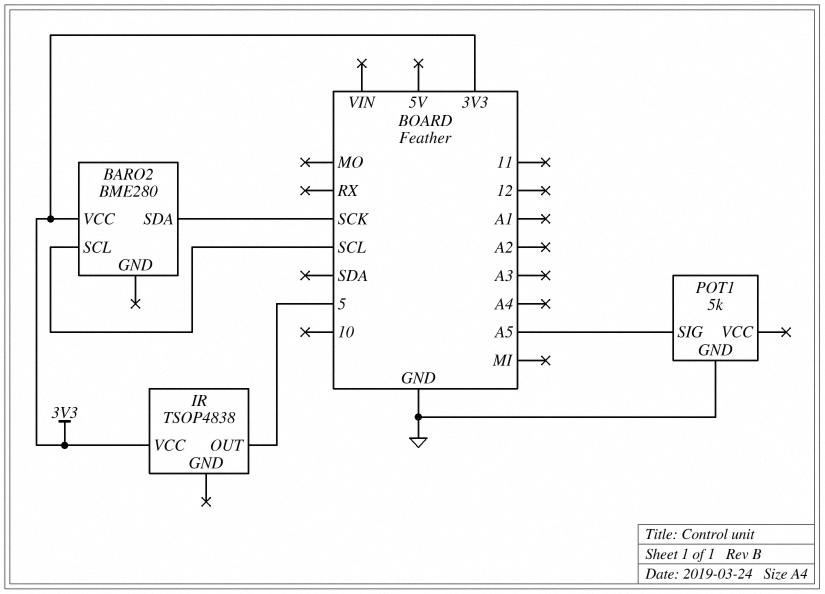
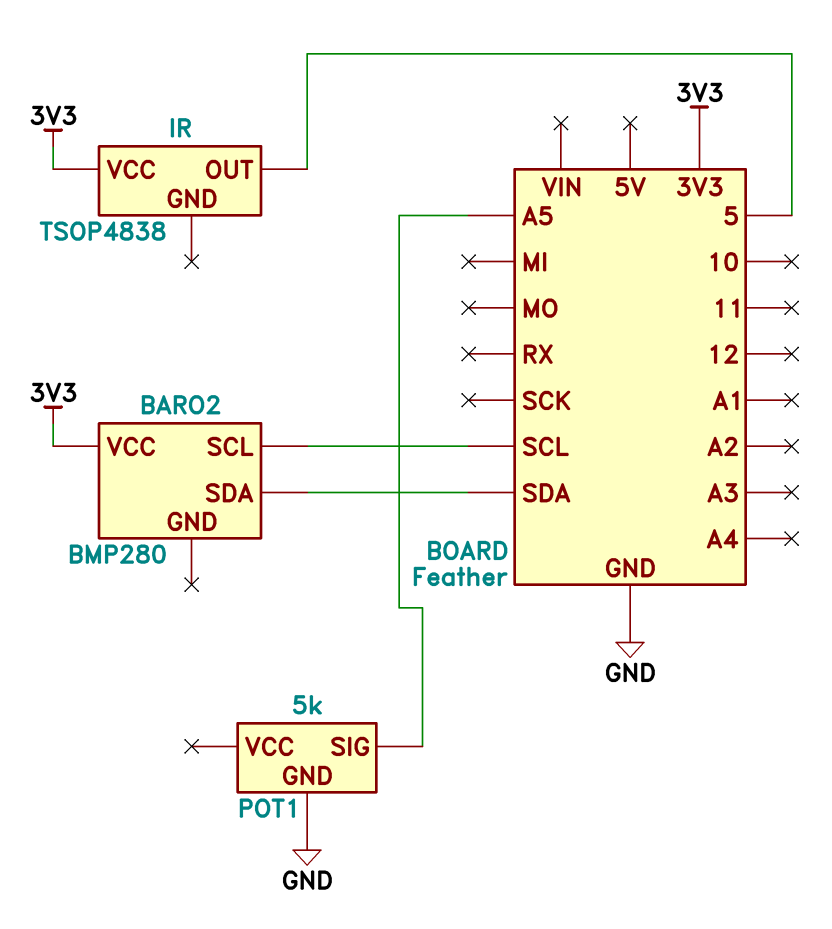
BARO2: BME280 -> BMP280
BARO2 pin SDA: SCK -> SDA

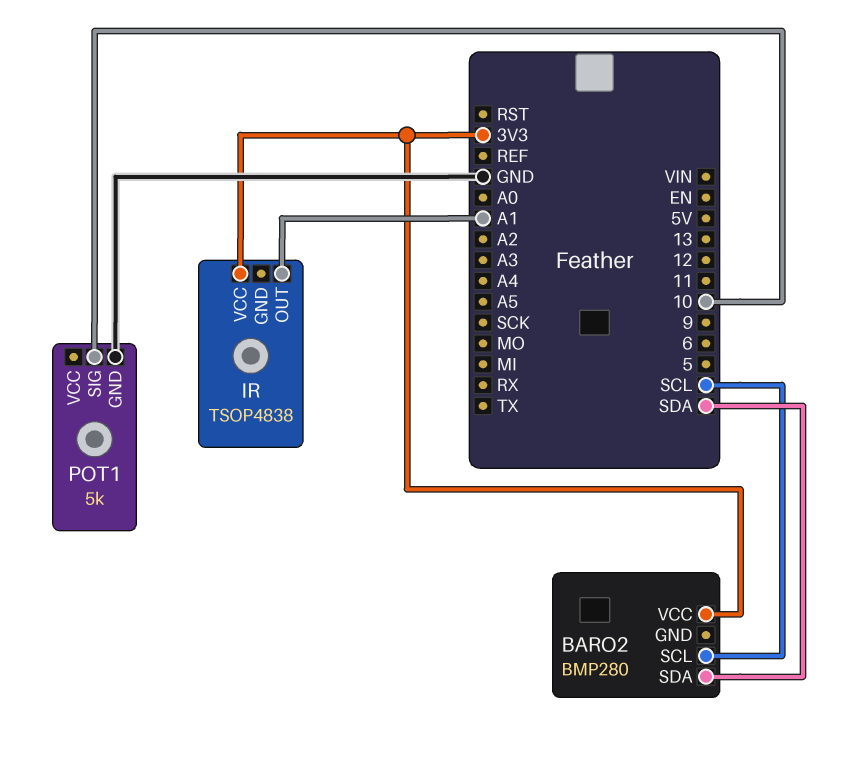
IR pin OUT: 5 -> A1
POT1 pin SIG: A5 -> 10

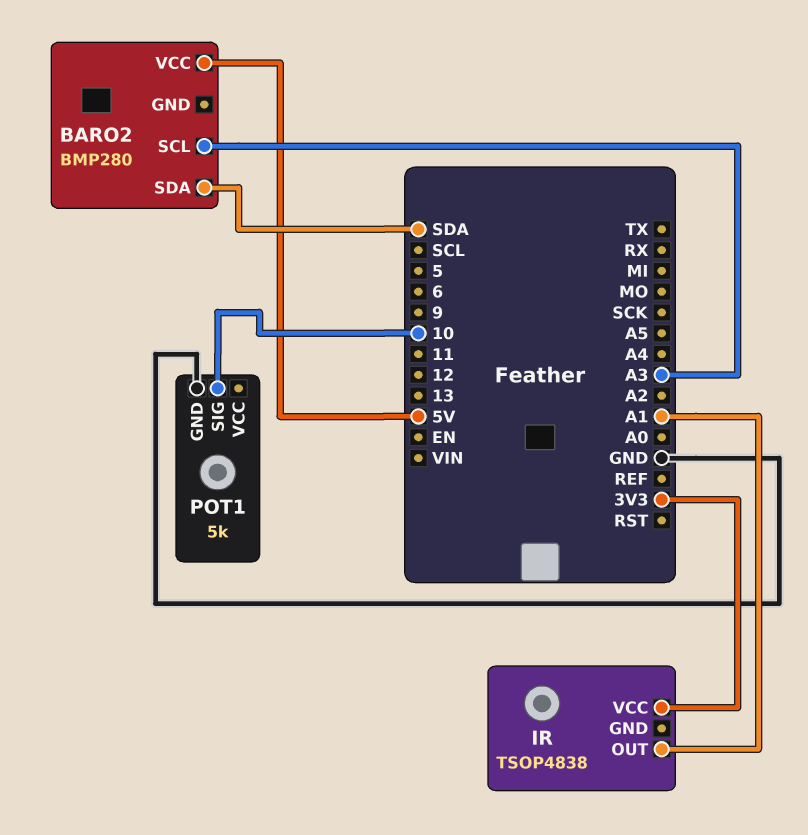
BARO2 pin SCL: SCL -> A3
BARO2 pin VCC: 3V3 -> 5V

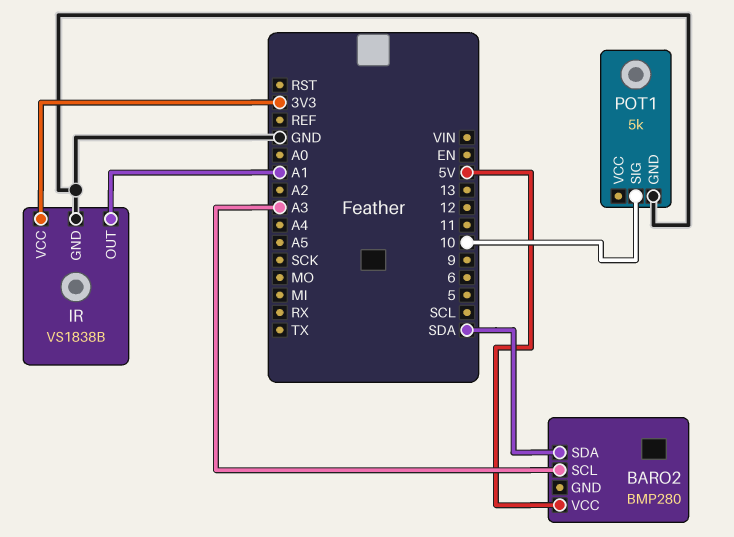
IR: TSOP4838 -> VS1838B
IR pin GND: none -> GND

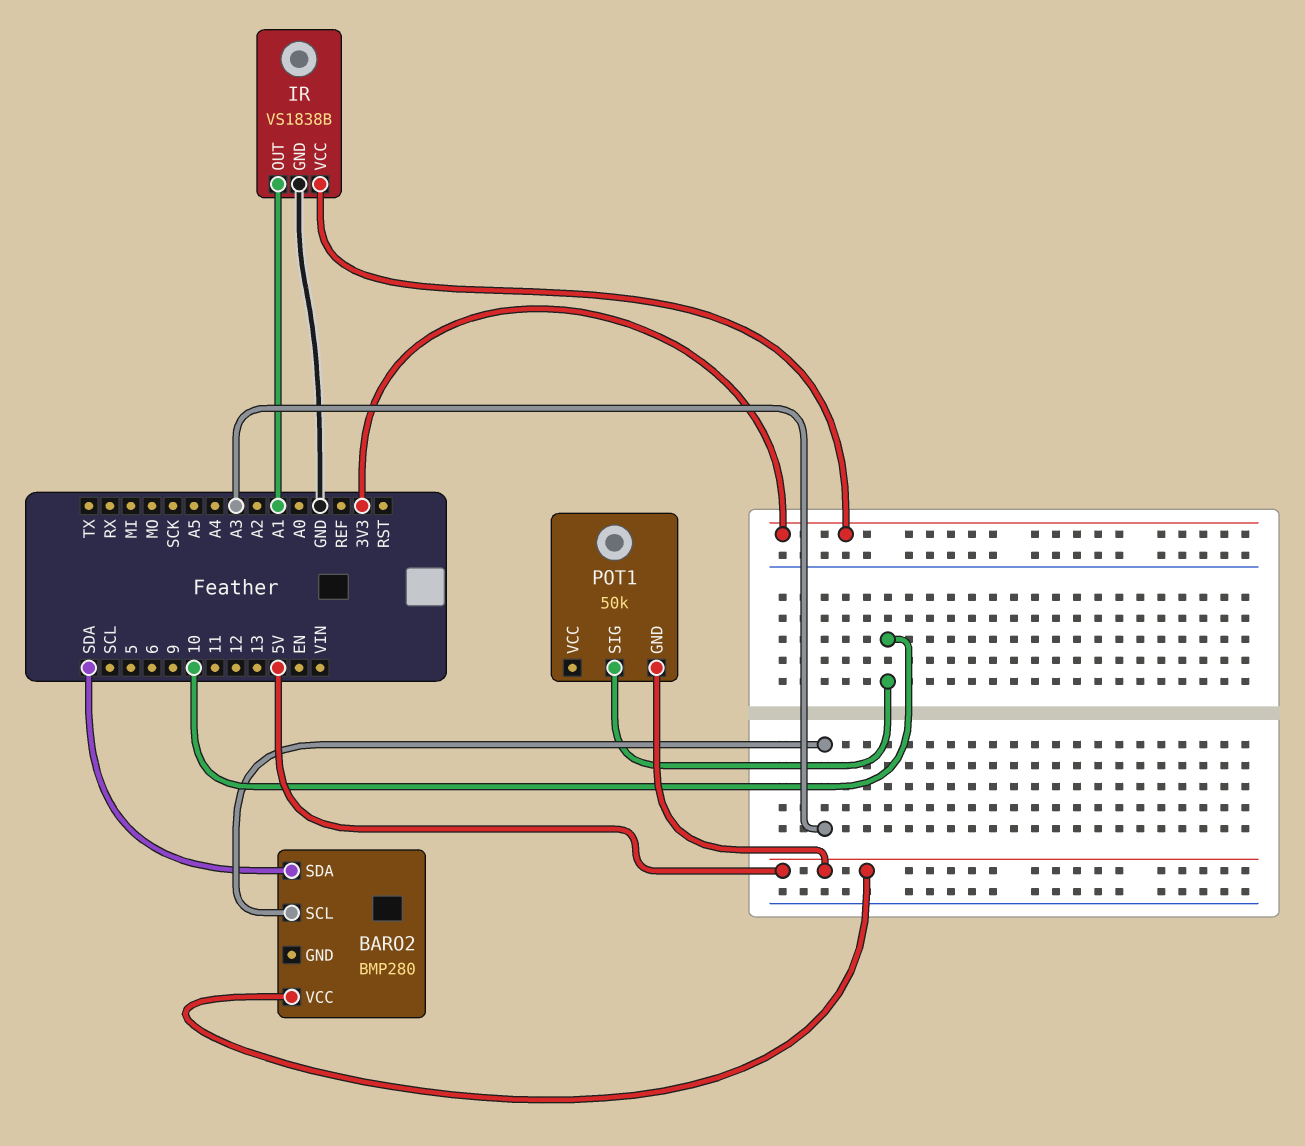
POT1: 5k -> 50k
POT1 pin GND: GND -> 5V

